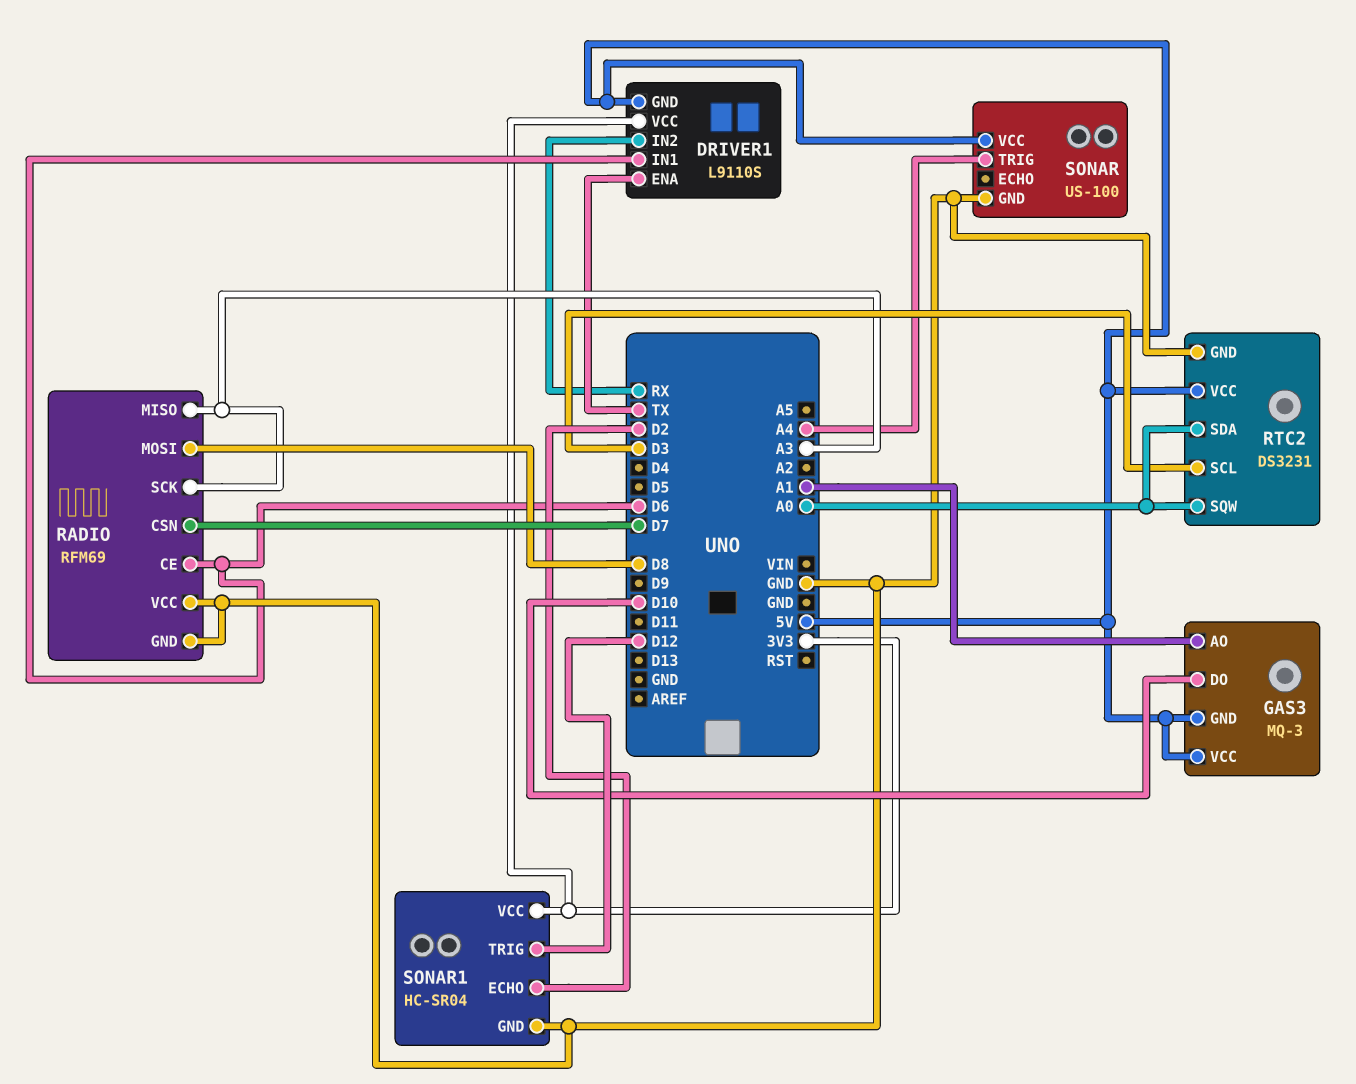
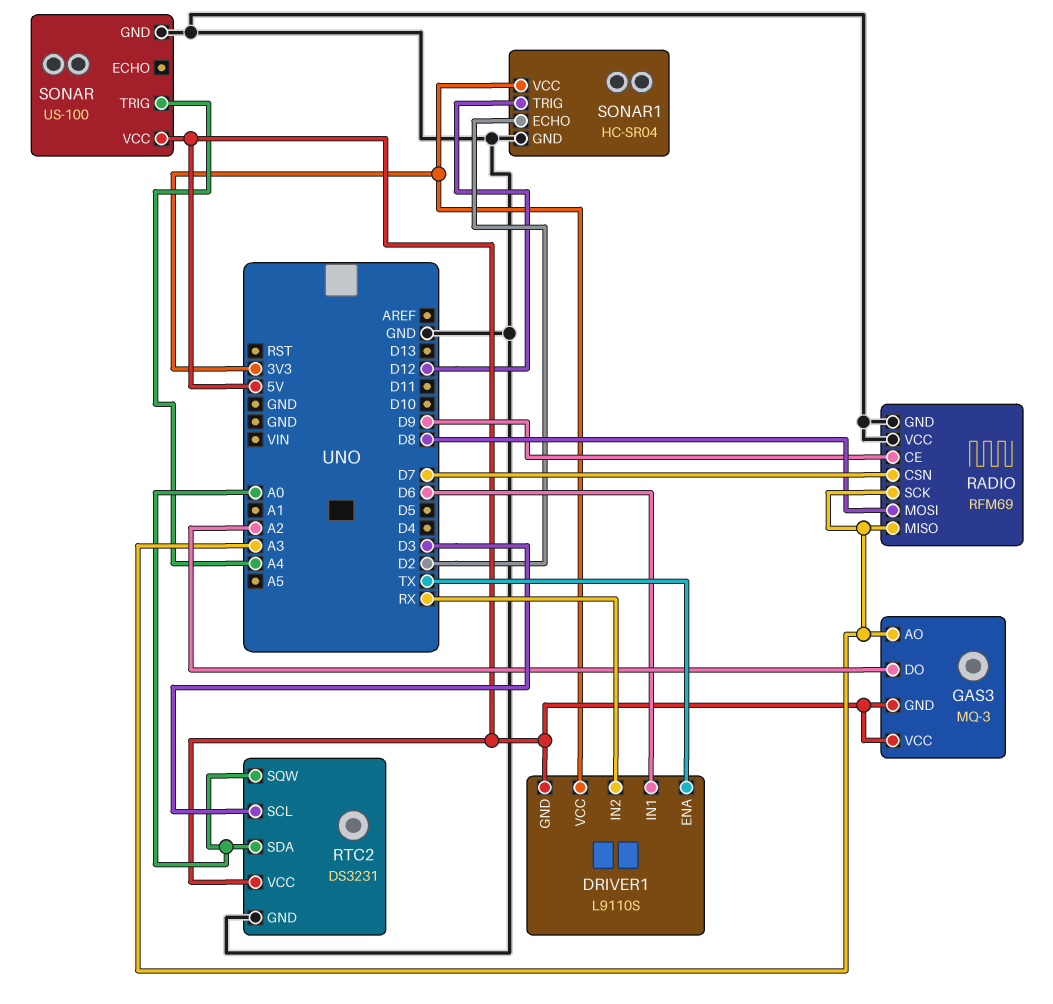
GAS3 pin AO: A1 -> A3
GAS3 pin DO: D10 -> A2
RADIO pin CE: D6 -> D9

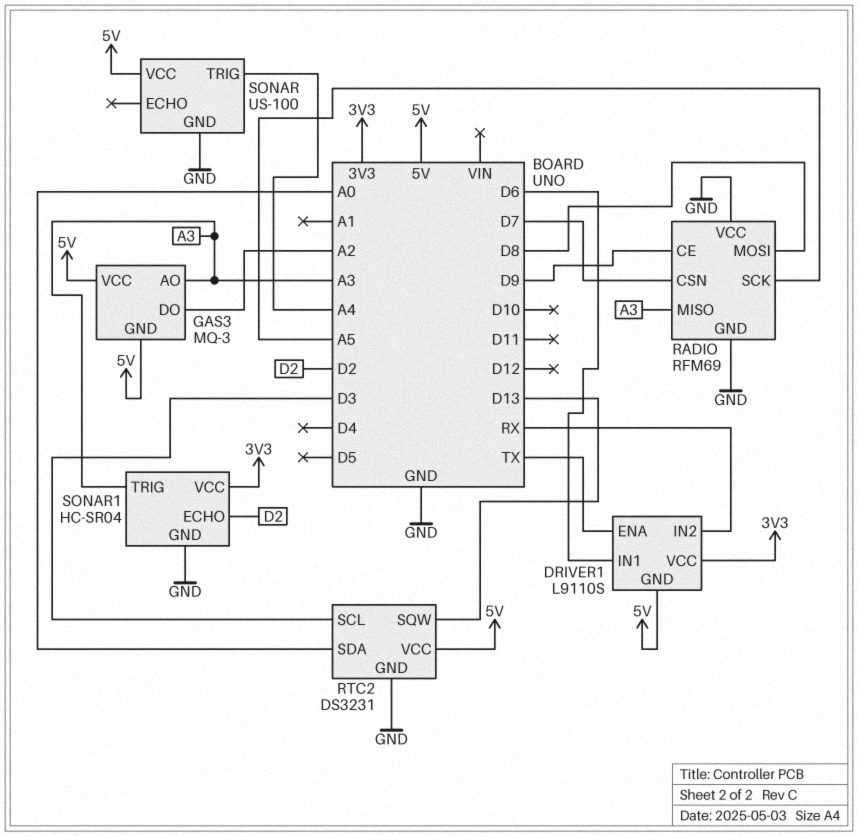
RADIO pin SCK: A3 -> A5
RTC2 pin SQW: A0 -> D13
SONAR1 pin TRIG: D12 -> A3

